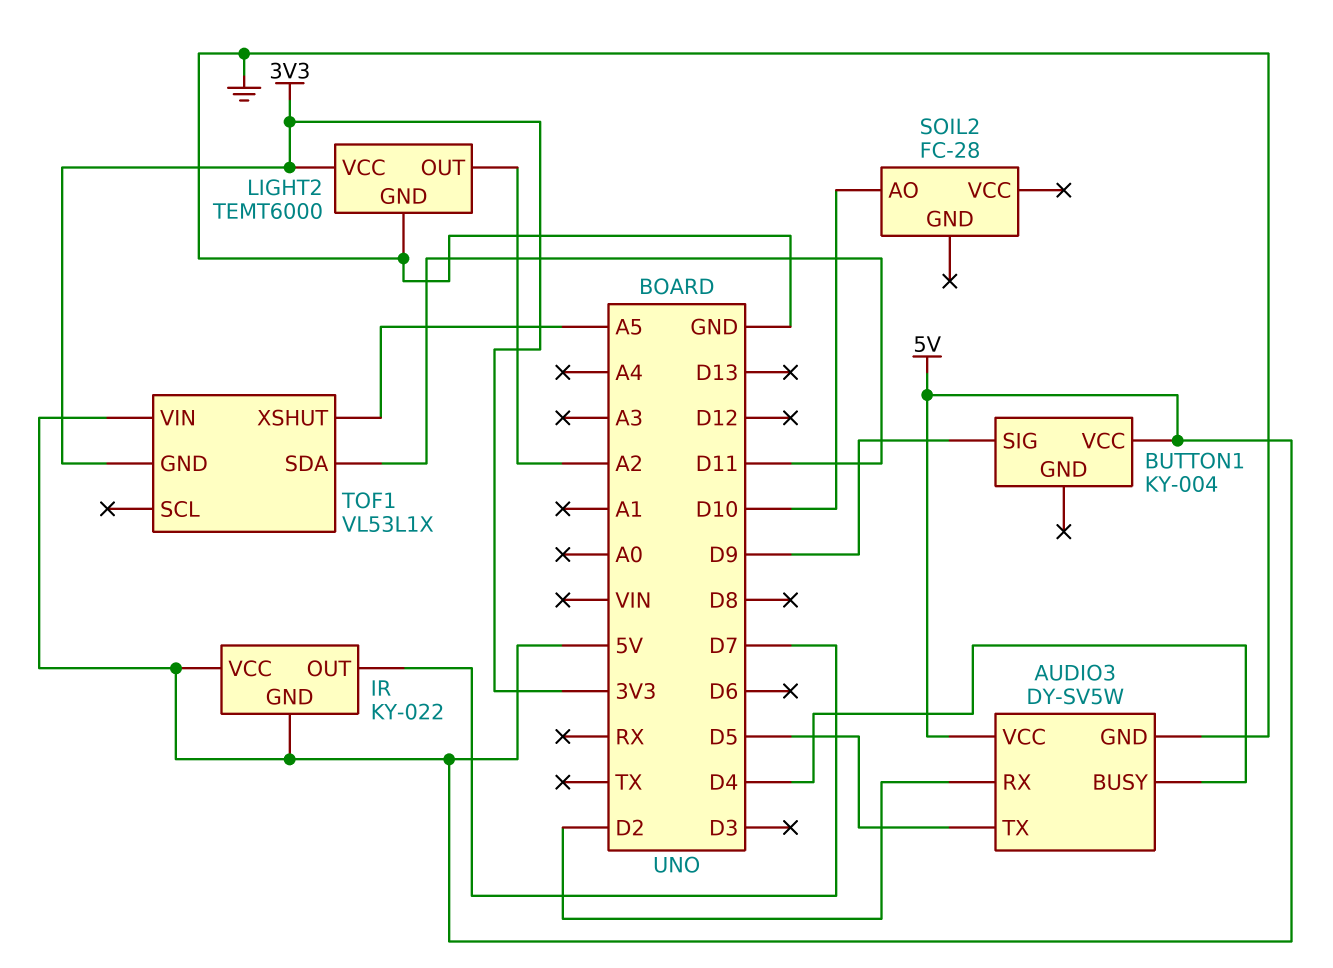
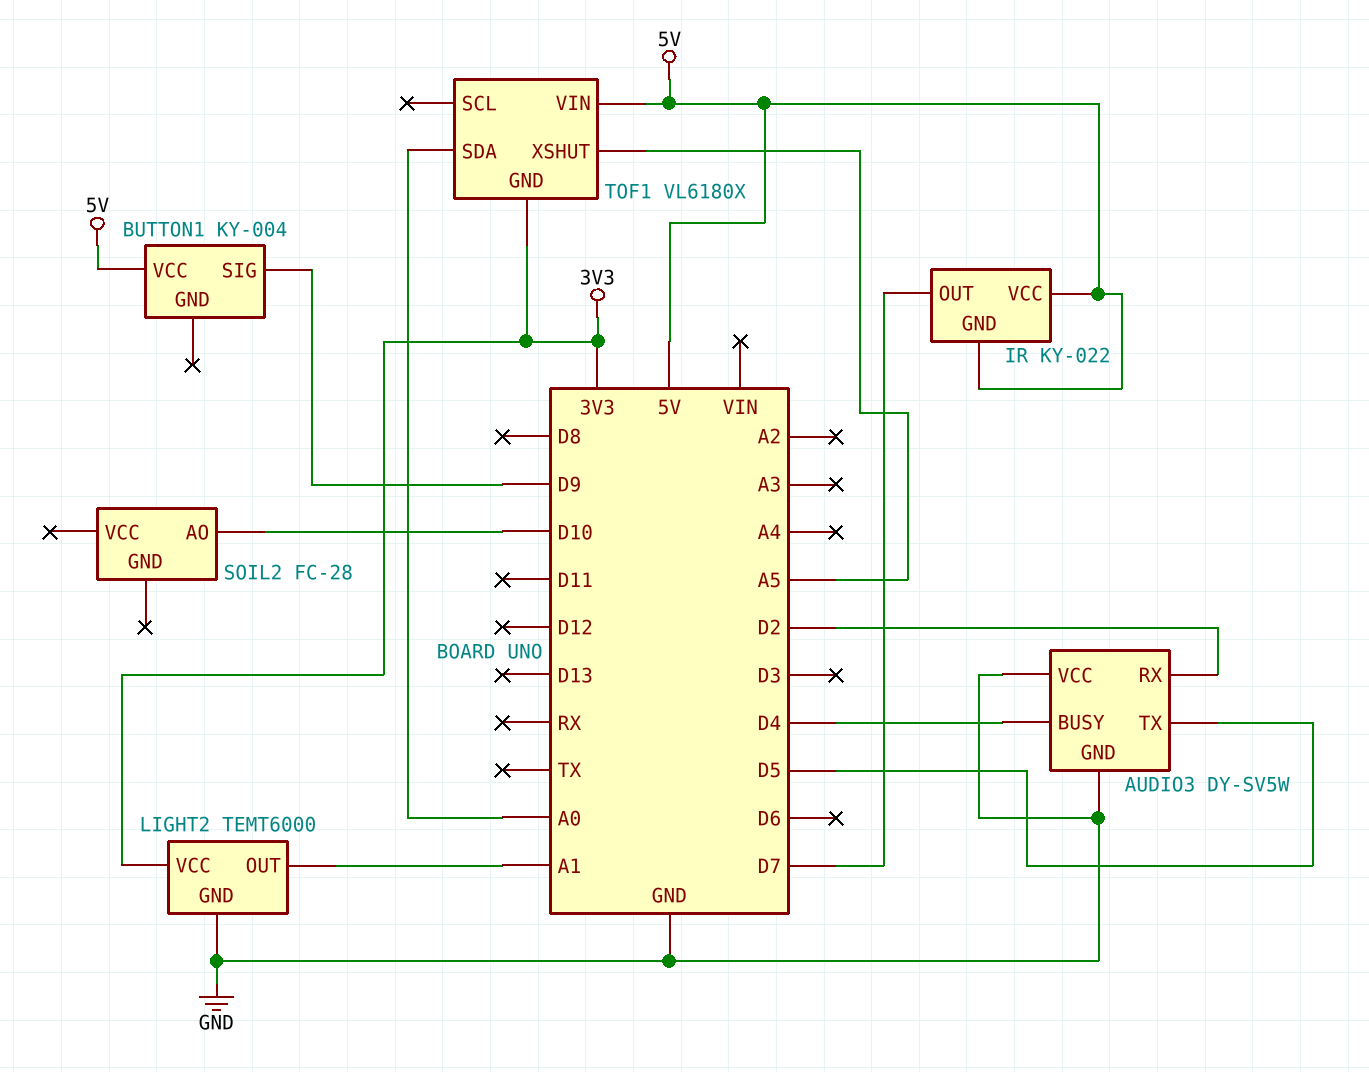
AUDIO3 pin VCC: 5V -> GND
LIGHT2 pin OUT: A2 -> A1
TOF1: VL53L1X -> VL6180X
TOF1 pin SDA: D11 -> A0

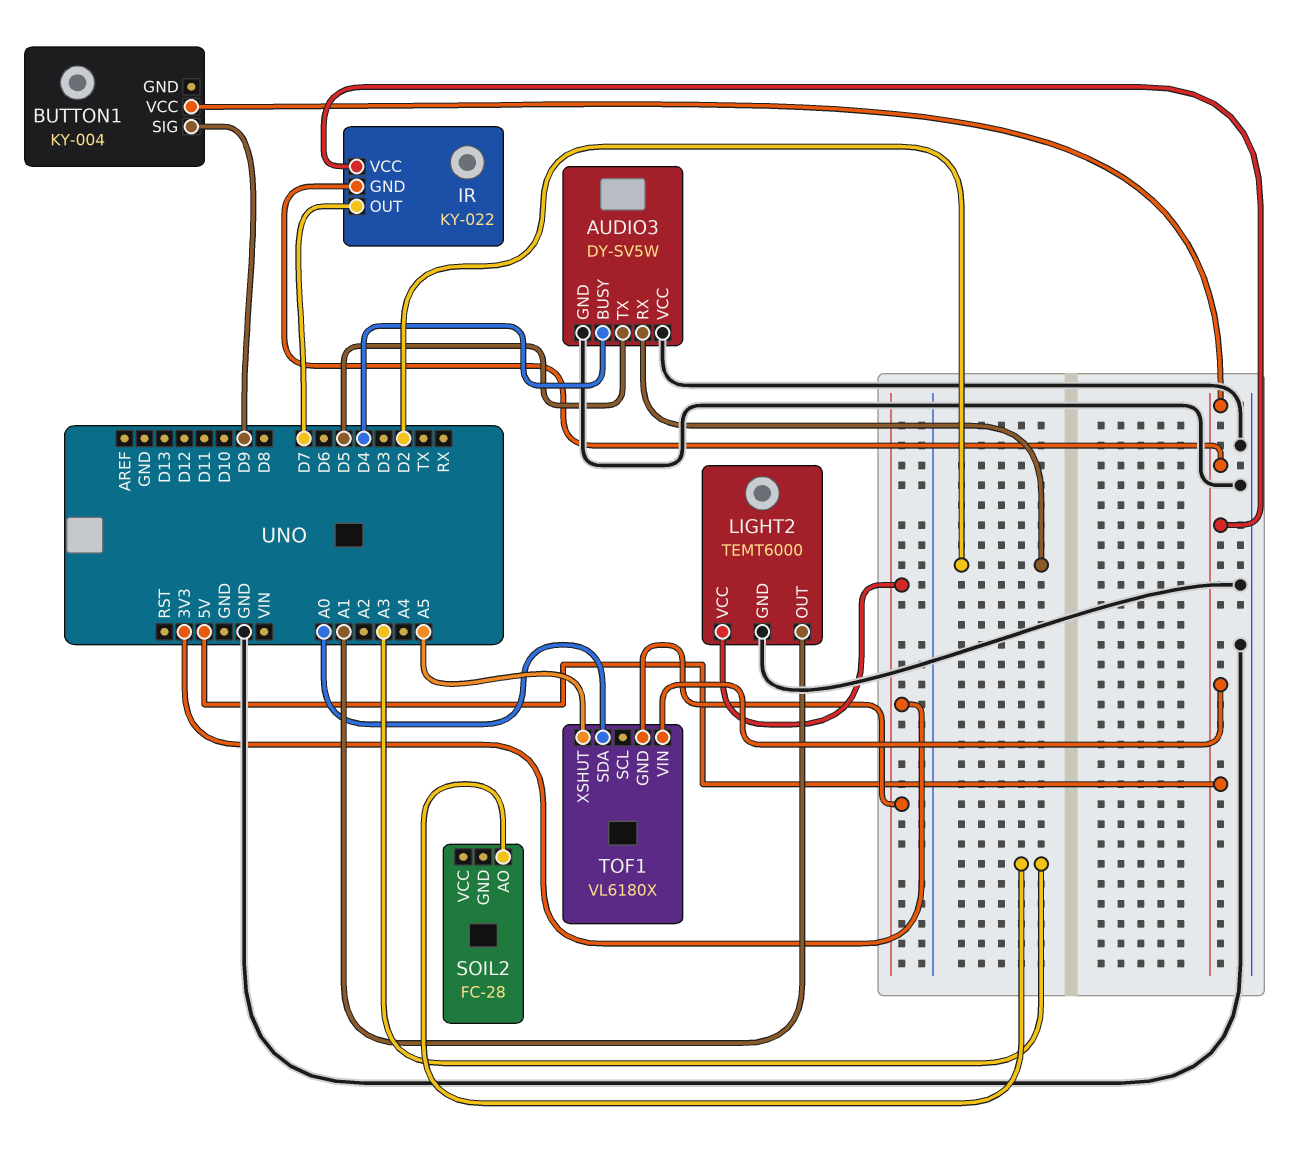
SOIL2 pin AO: D10 -> A3

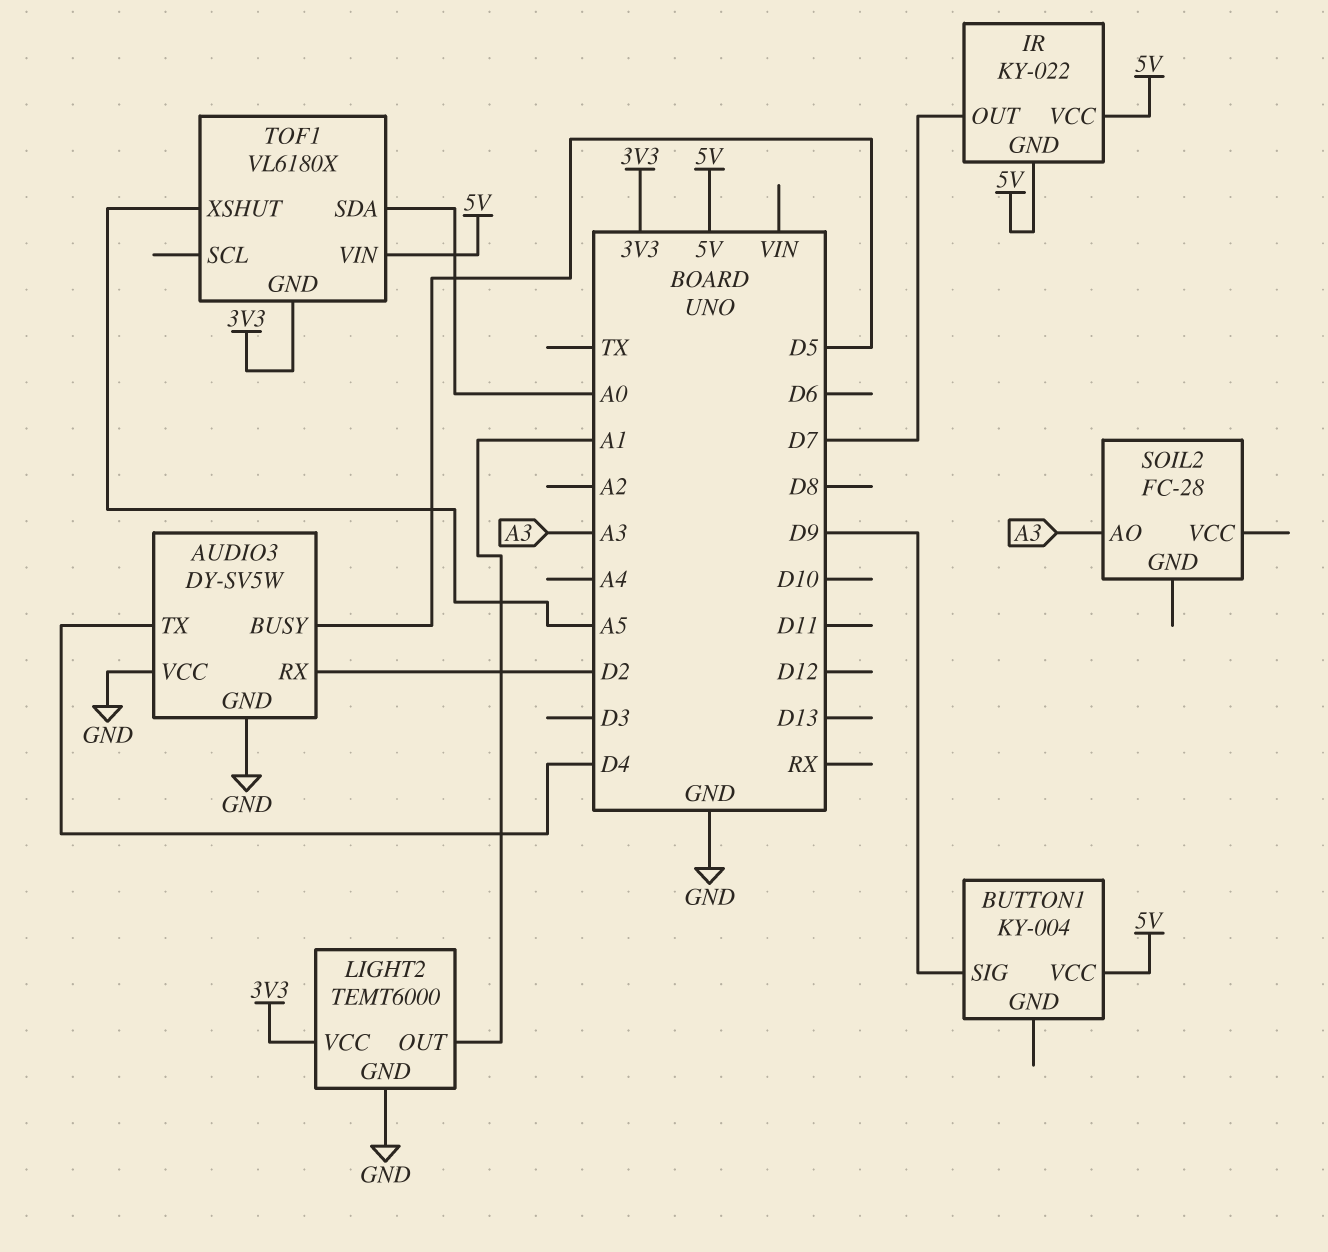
AUDIO3 pin BUSY: D4 -> D5
AUDIO3 pin TX: D5 -> D4

